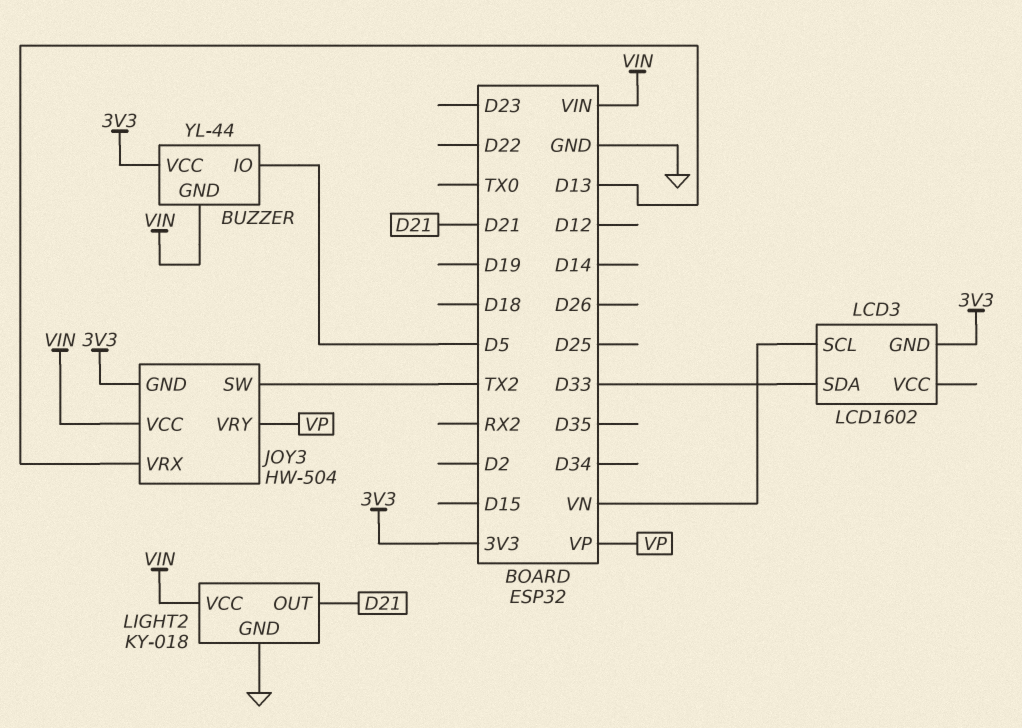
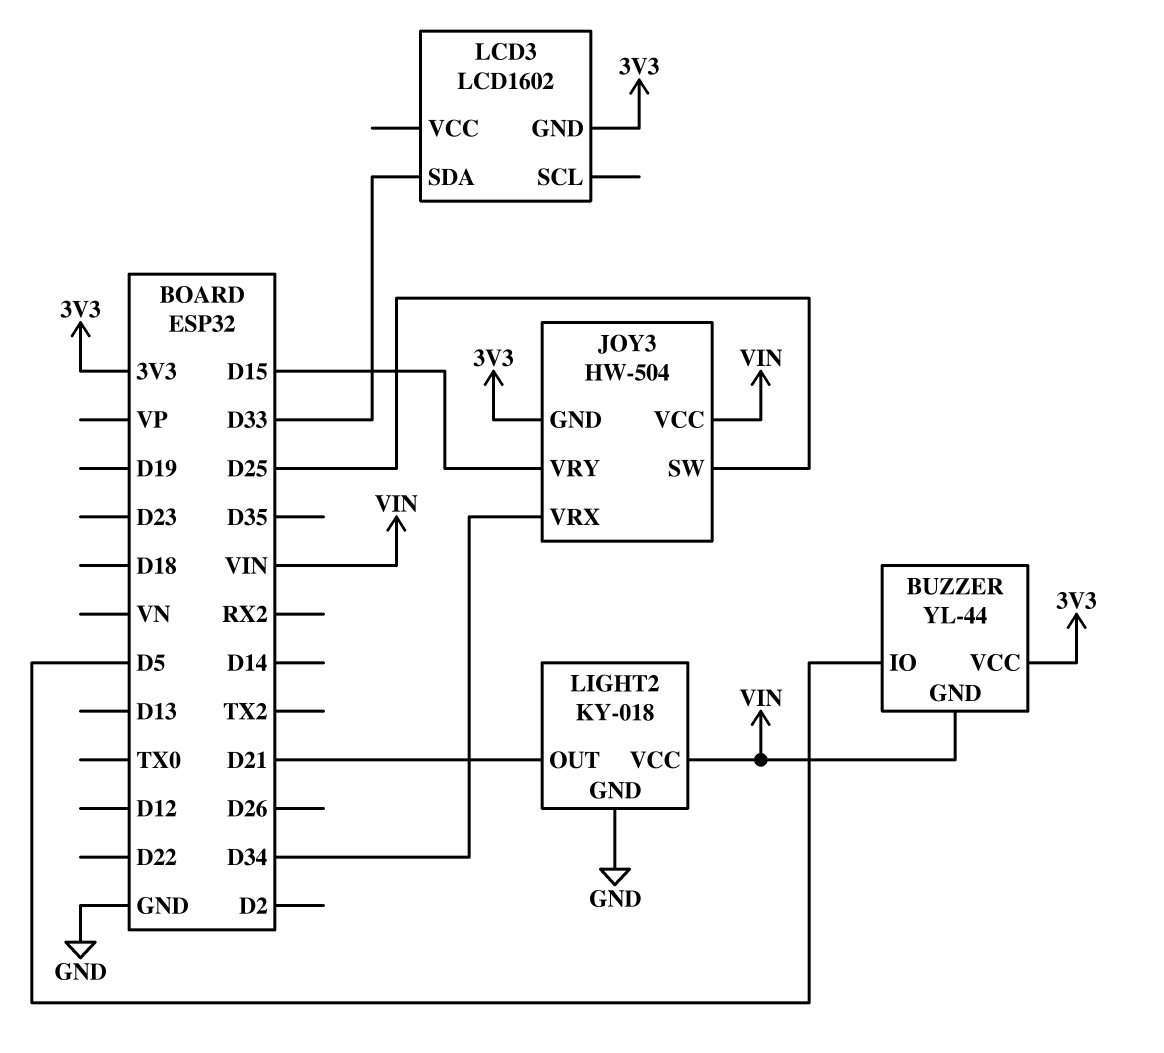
JOY3 pin SW: TX2 -> D25
JOY3 pin VRX: D13 -> D34
JOY3 pin VRY: VP -> D15
LCD3 pin SCL: VN -> none

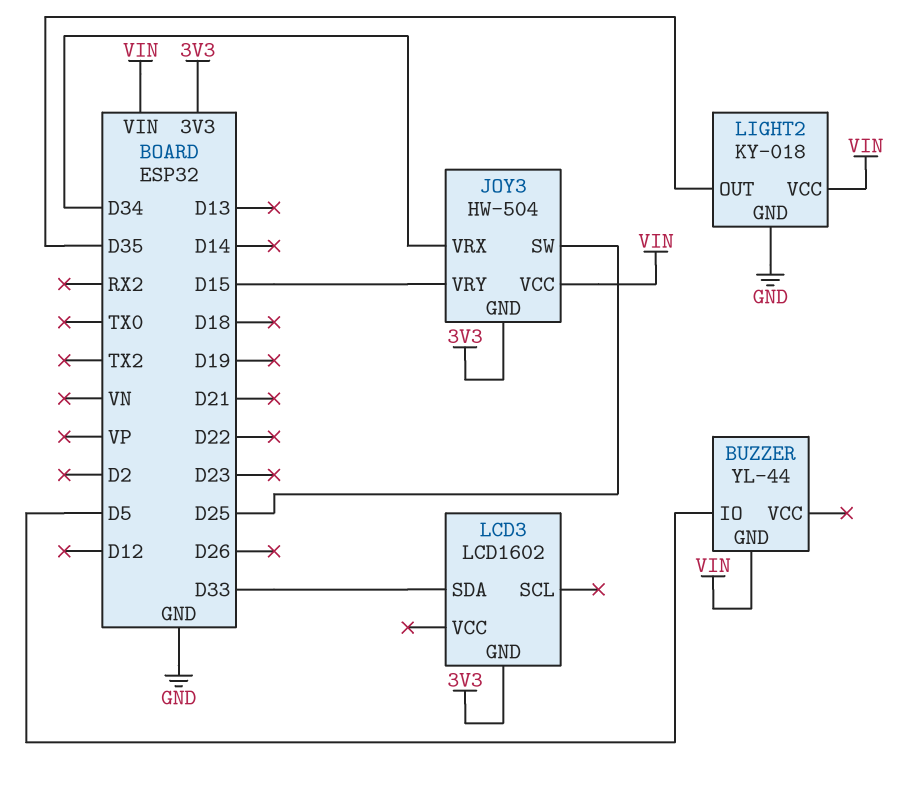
BUZZER pin VCC: 3V3 -> none
LIGHT2 pin OUT: D21 -> D35

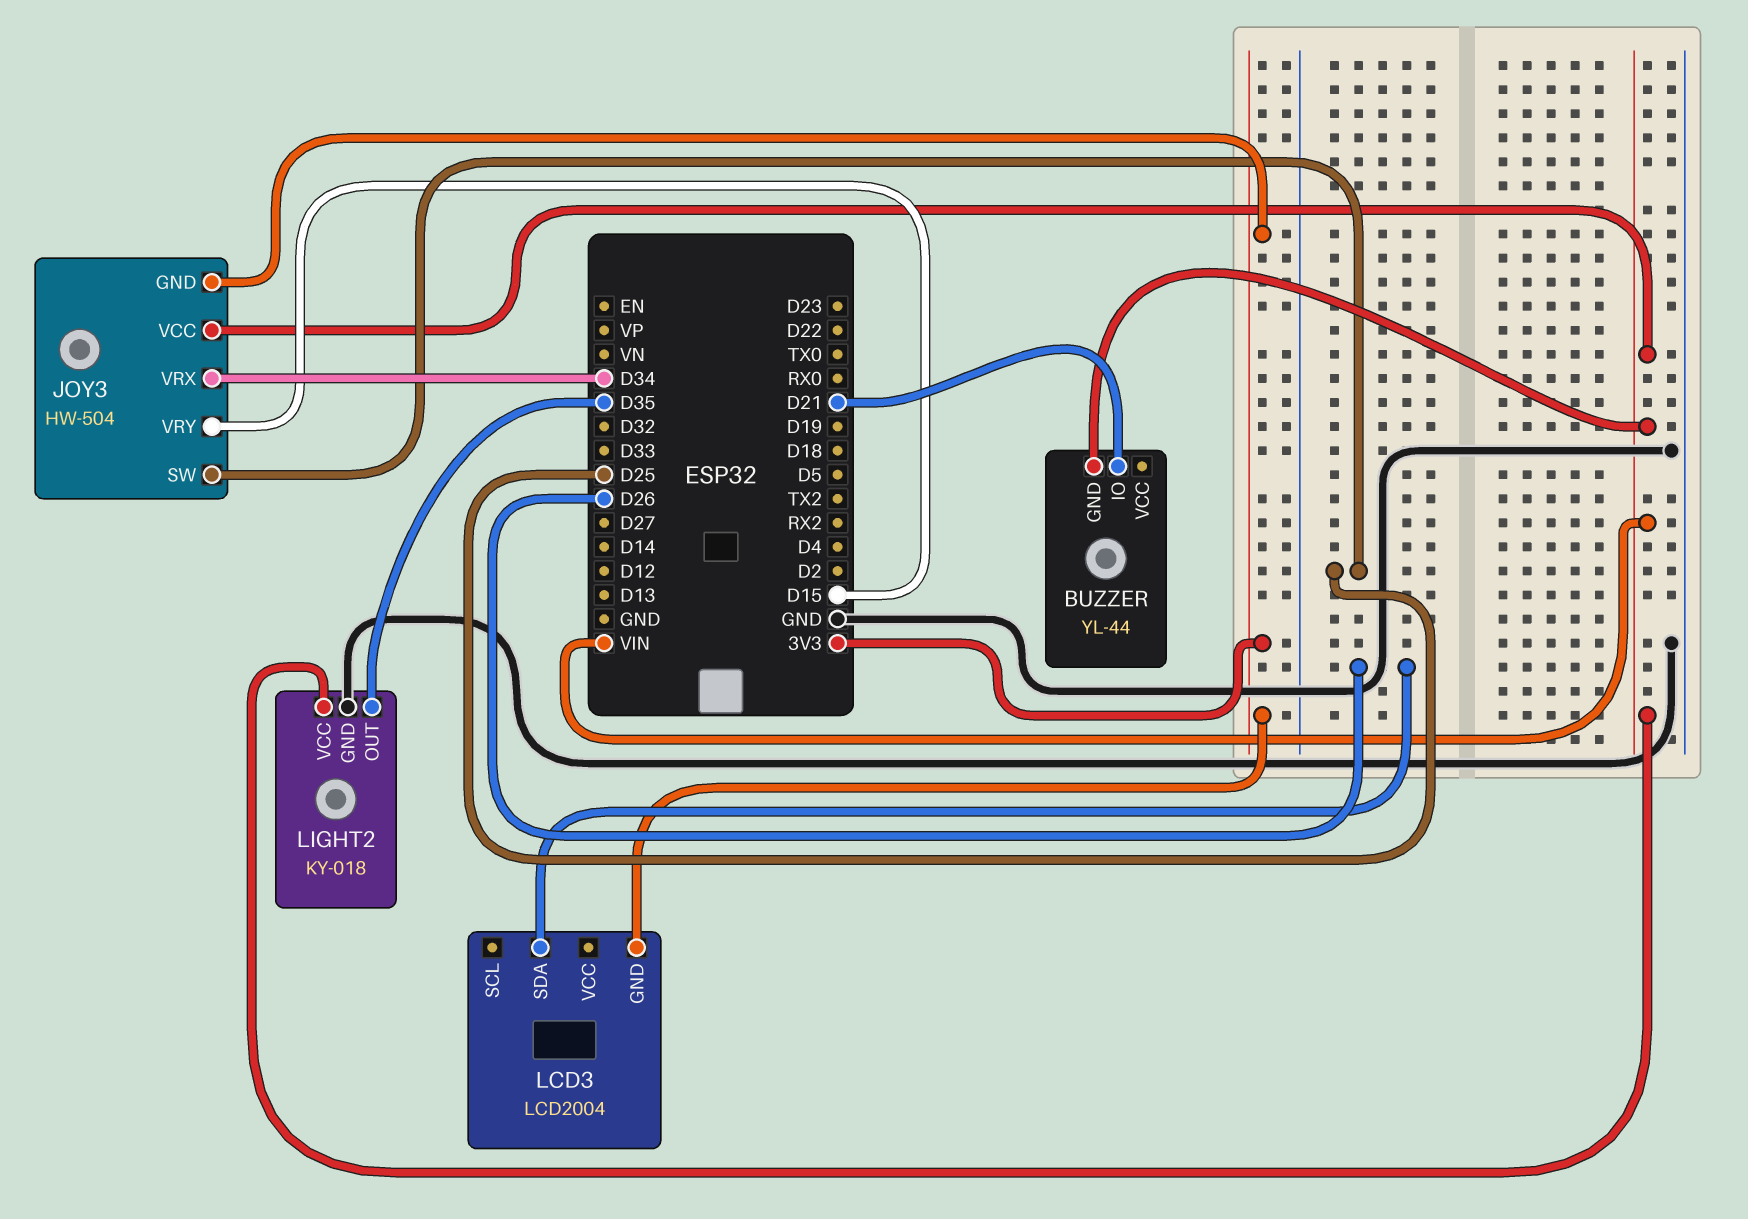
BUZZER pin IO: D5 -> D21
LCD3: LCD1602 -> LCD2004
LCD3 pin SDA: D33 -> D26

